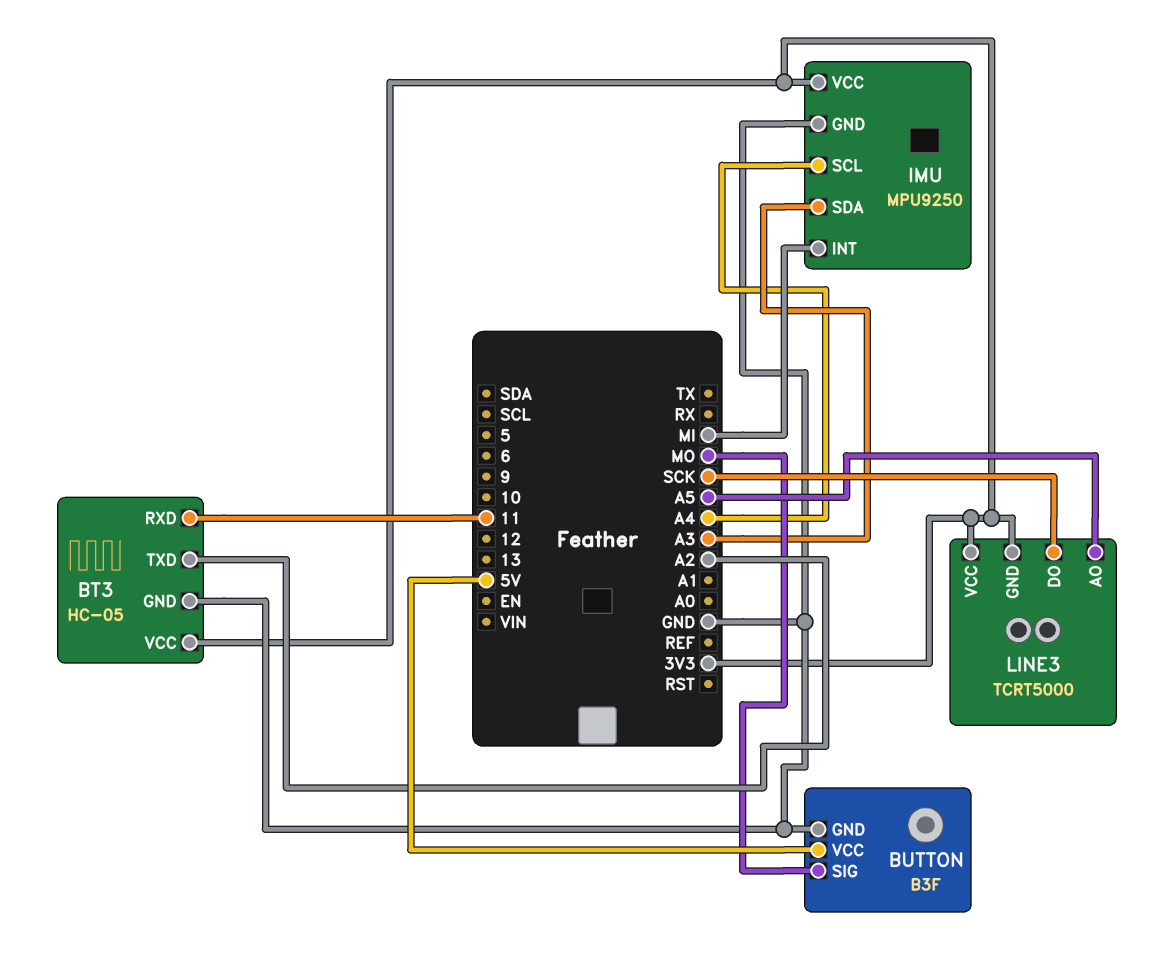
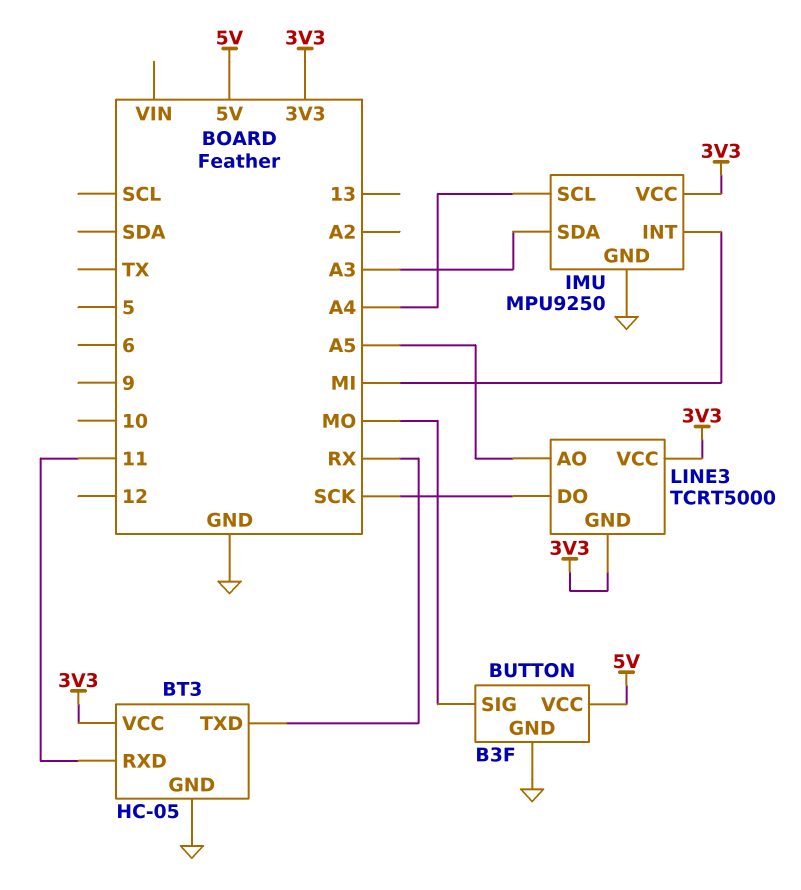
BT3 pin TXD: A2 -> RX

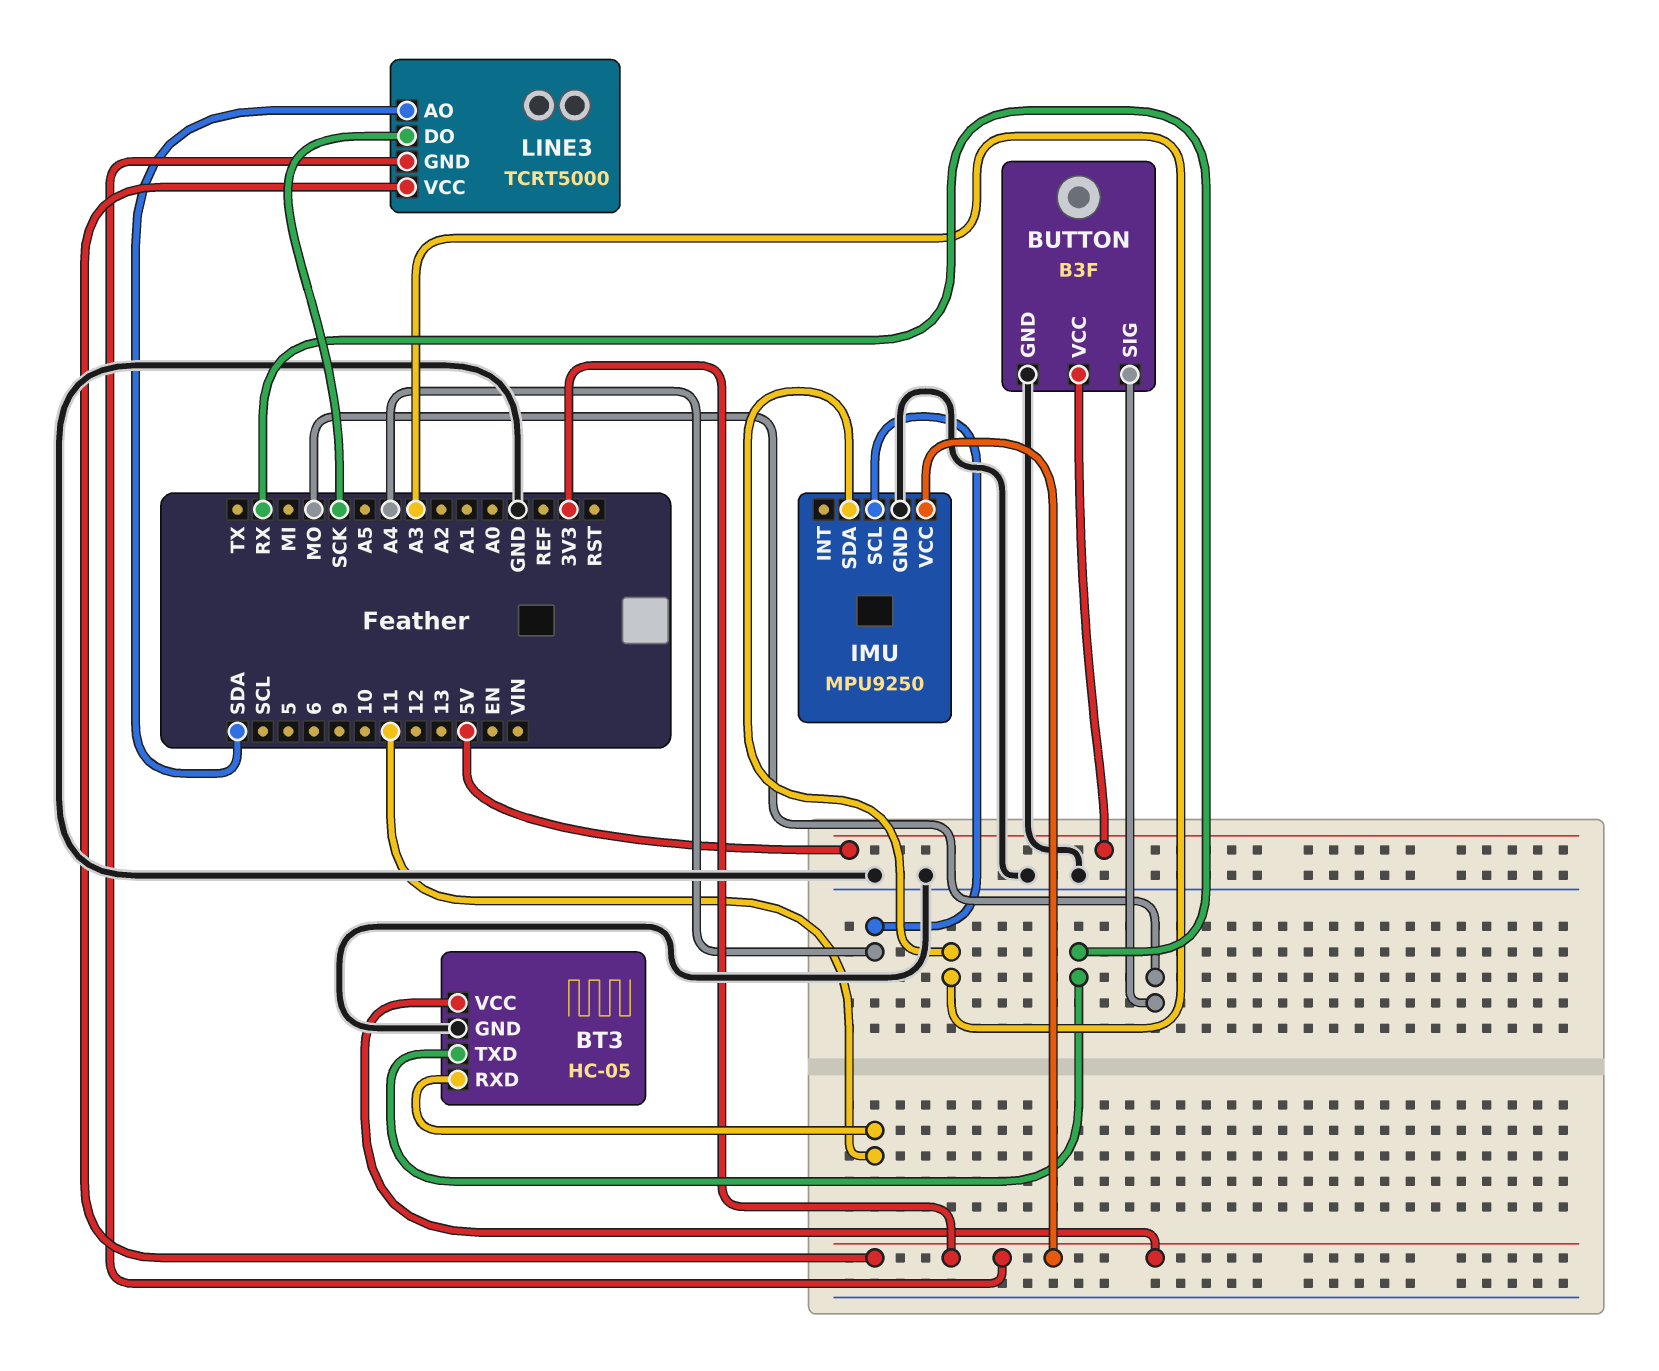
IMU pin INT: MI -> none
LINE3 pin AO: A5 -> SDA

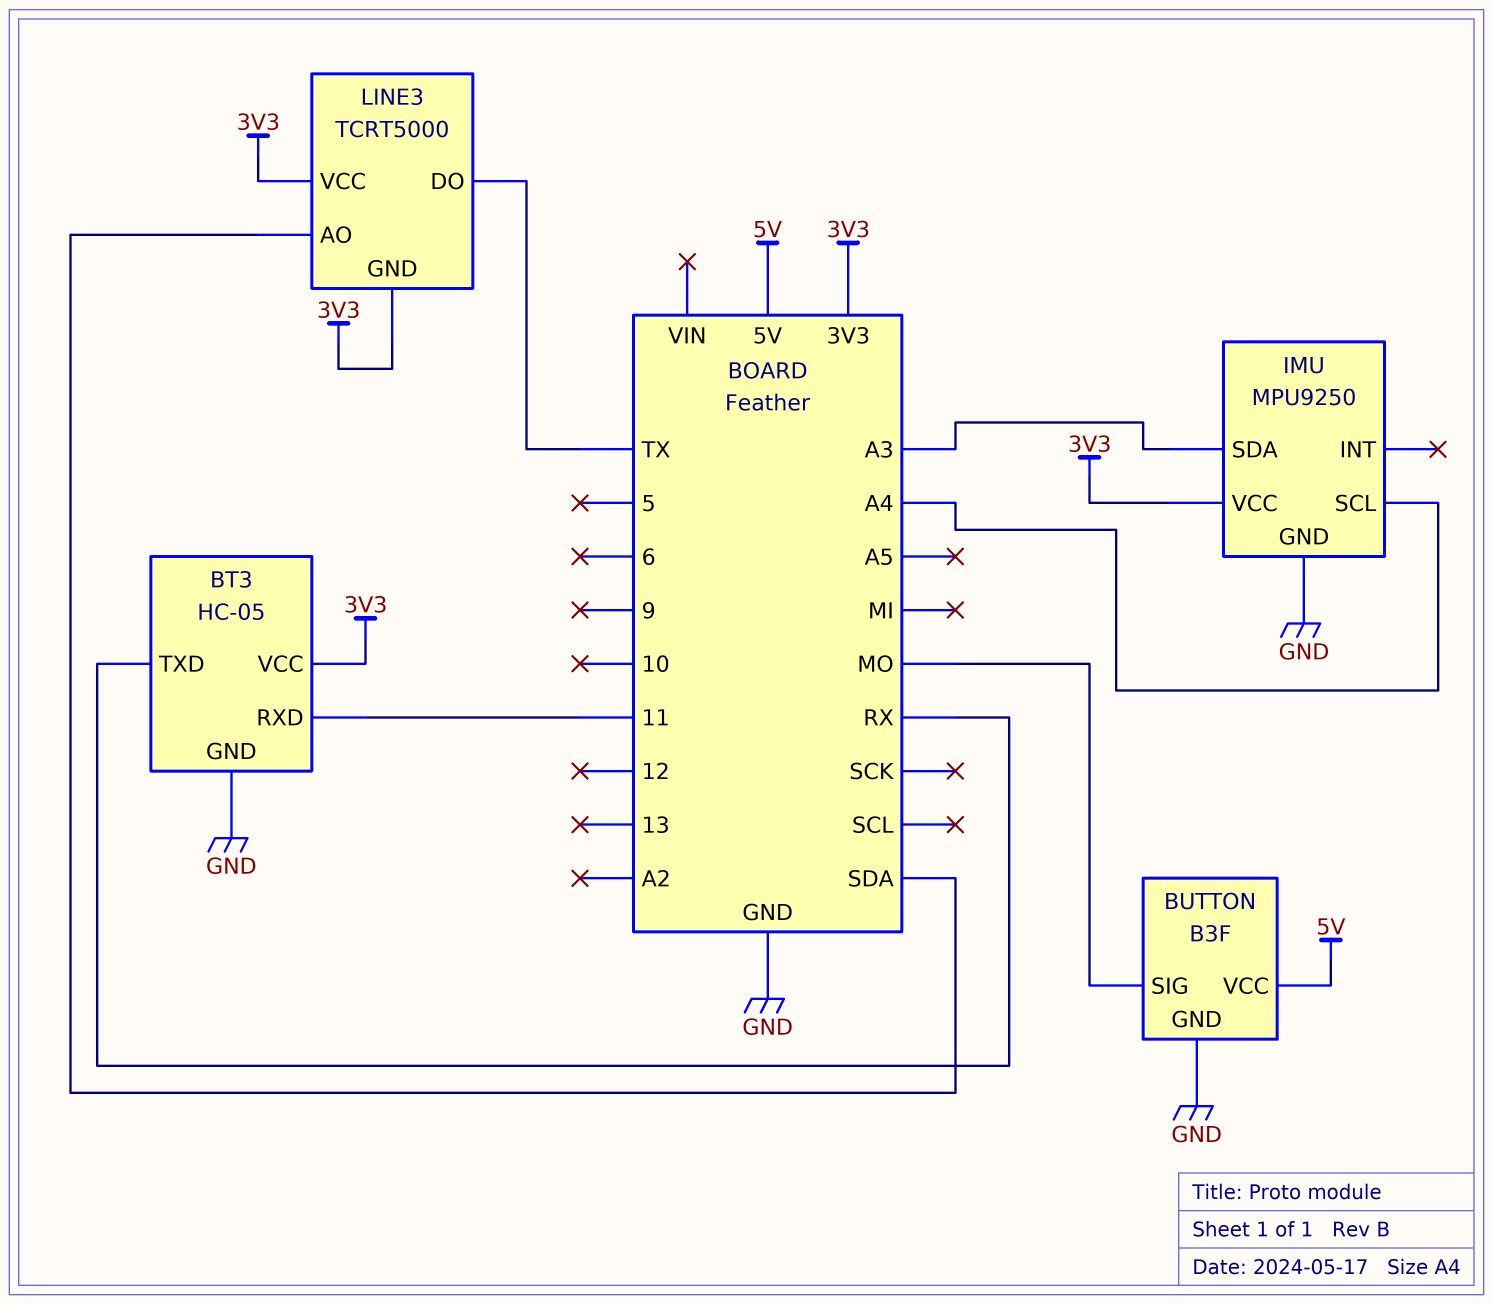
LINE3 pin DO: SCK -> TX

